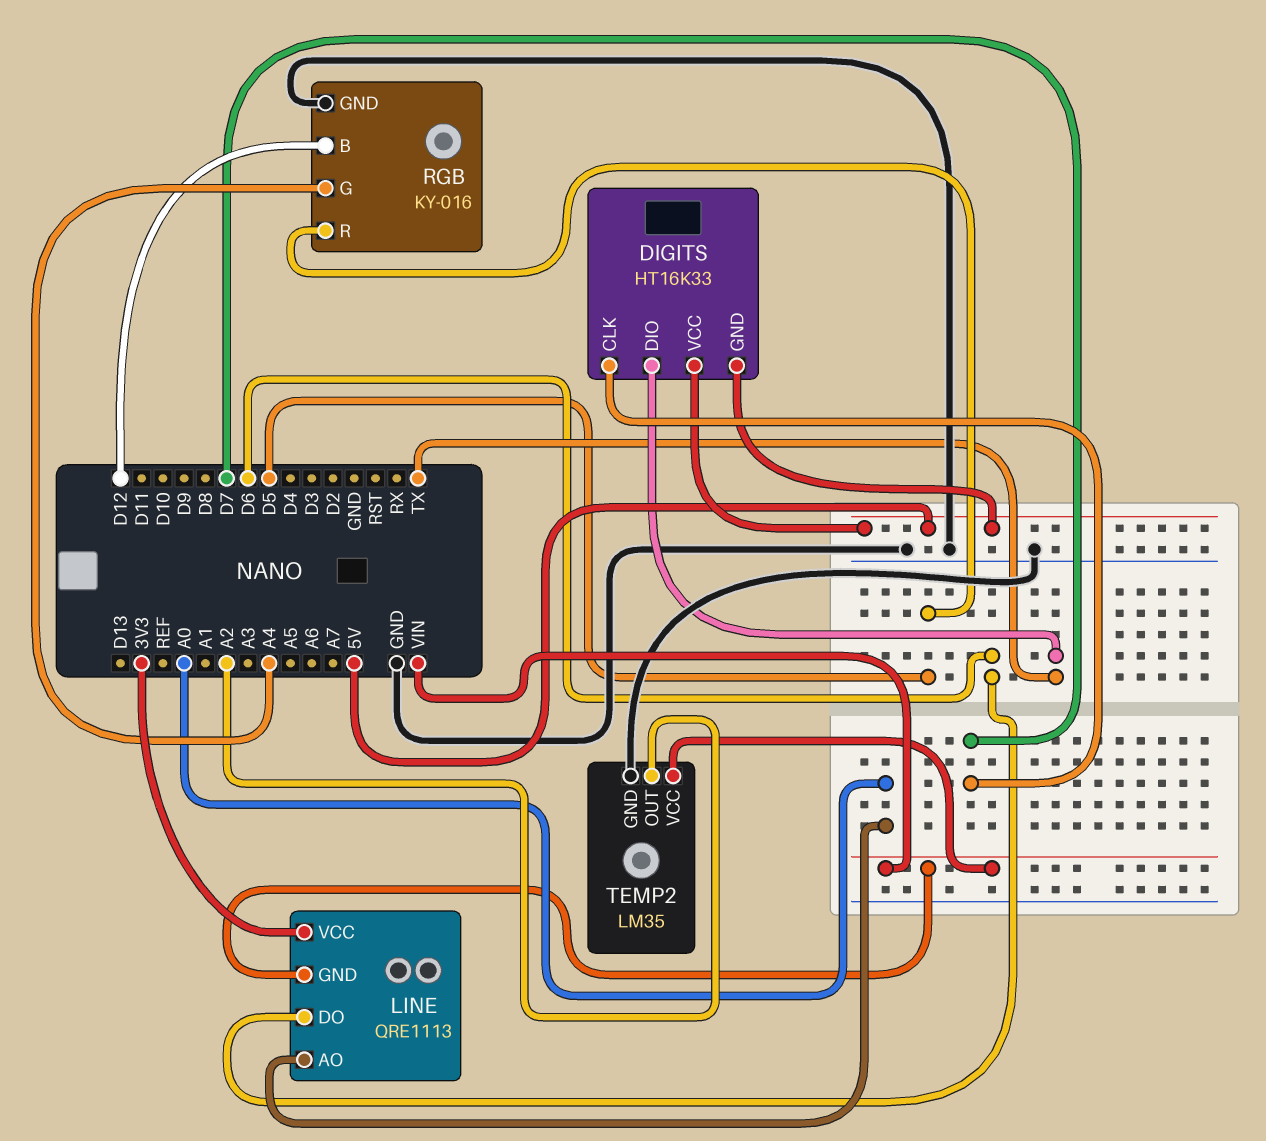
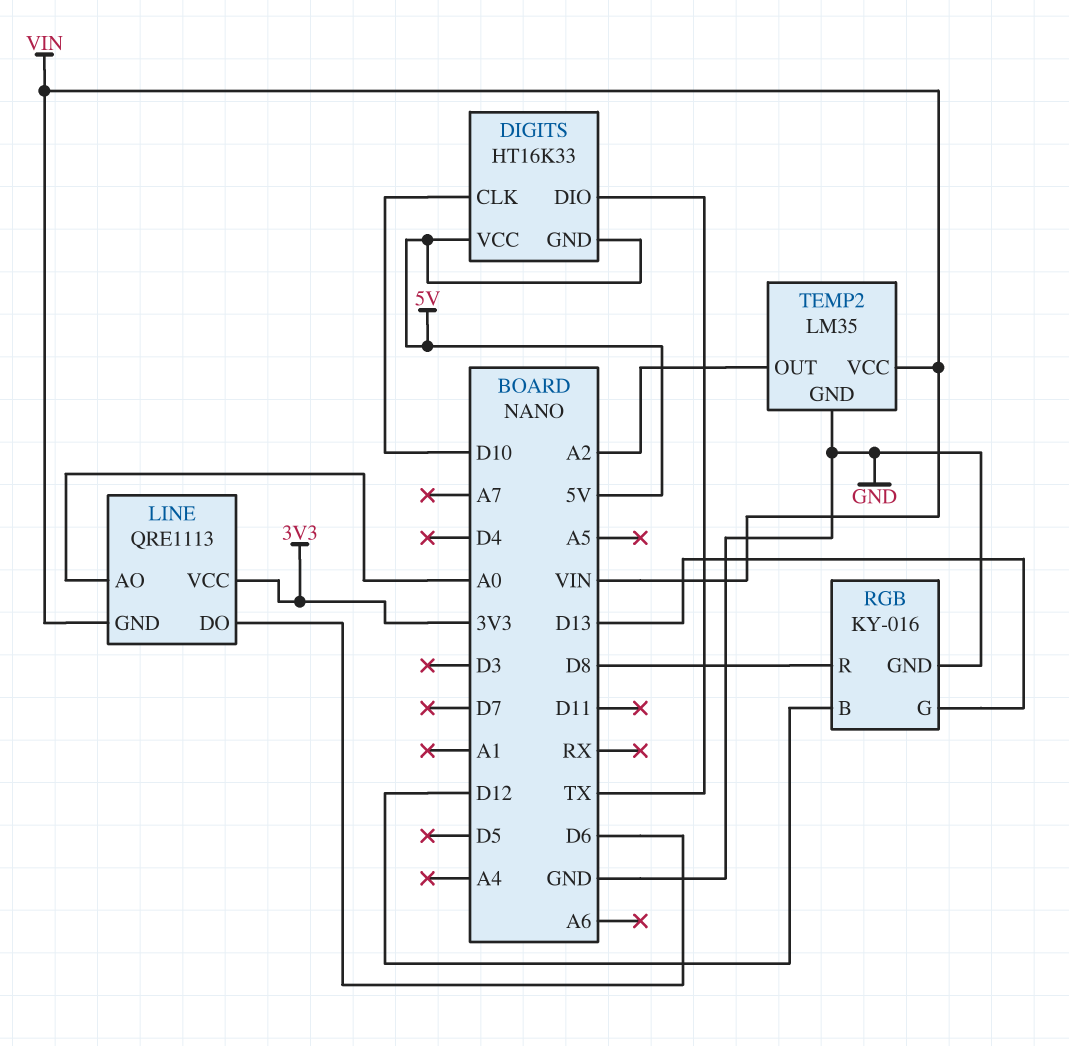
DIGITS pin CLK: D7 -> D10
RGB pin G: A4 -> D13
RGB pin R: D5 -> D8

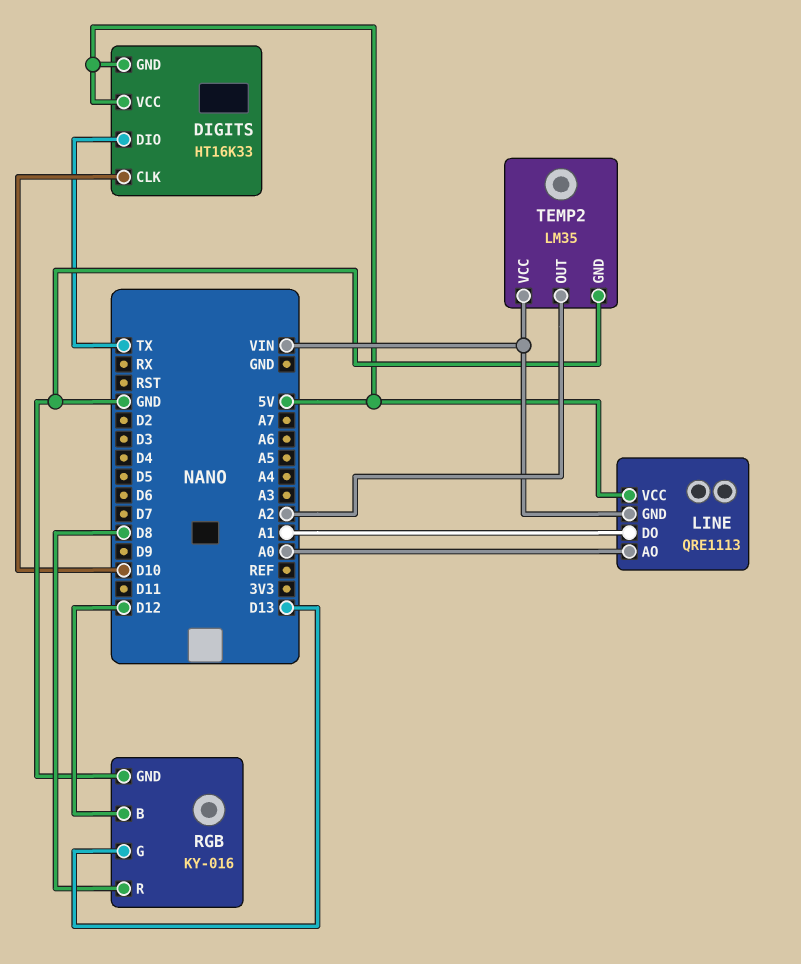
LINE pin DO: D6 -> A1
LINE pin VCC: 3V3 -> 5V

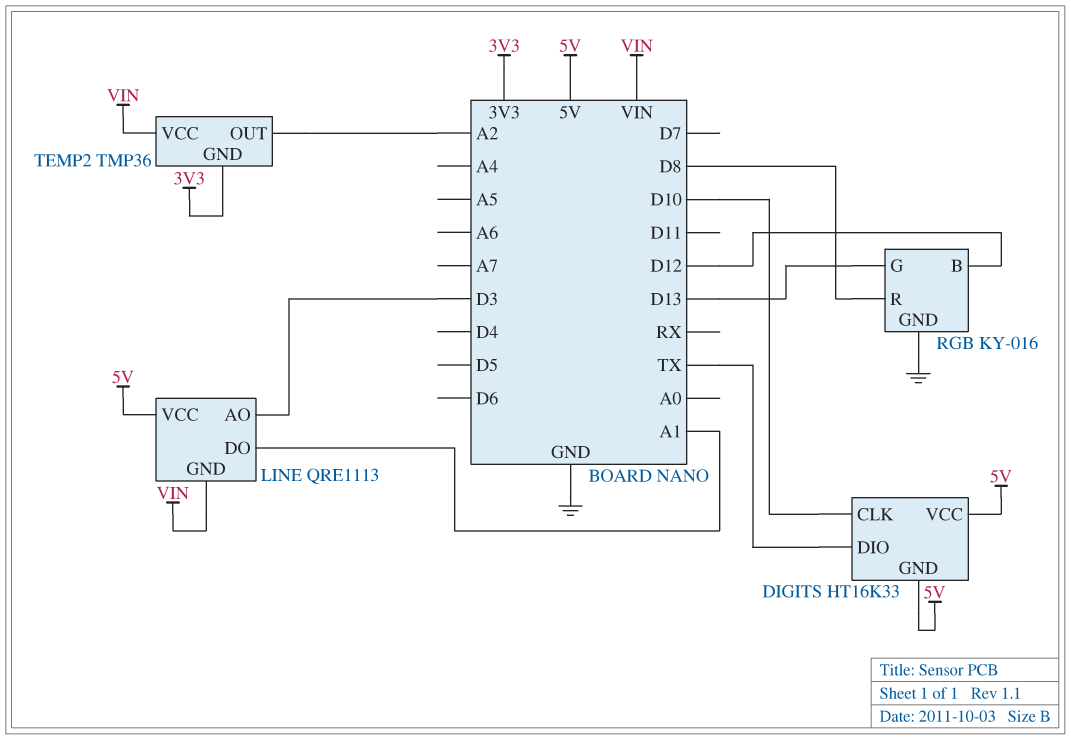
LINE pin AO: A0 -> D3
TEMP2: LM35 -> TMP36
TEMP2 pin GND: GND -> 3V3

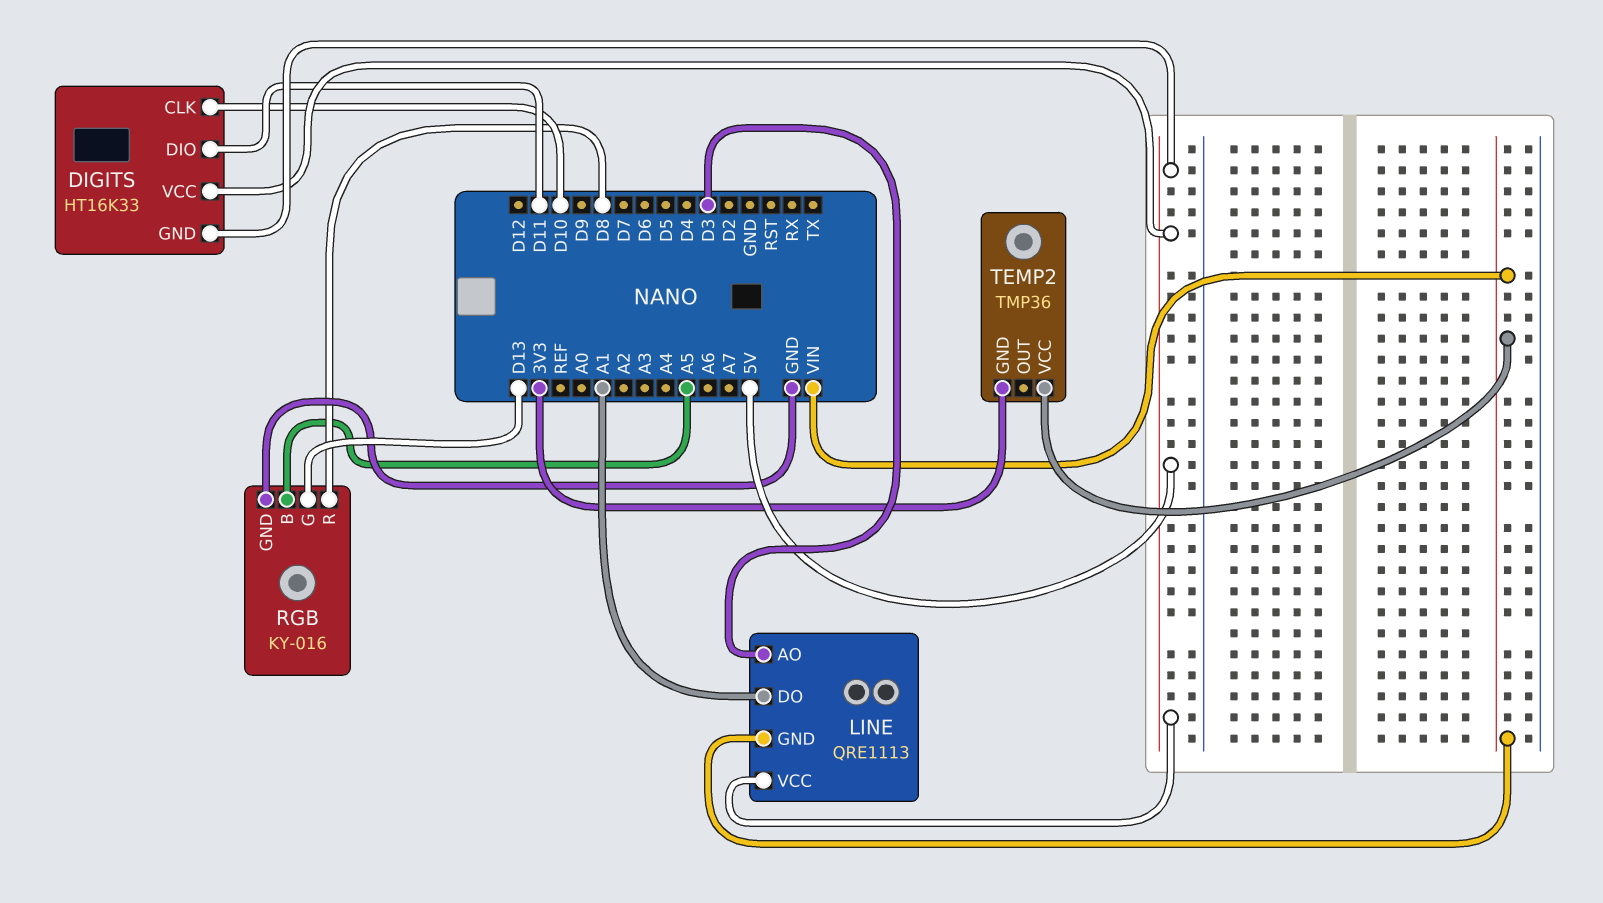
DIGITS pin DIO: TX -> D11
RGB pin B: D12 -> A5
TEMP2 pin OUT: A2 -> none

